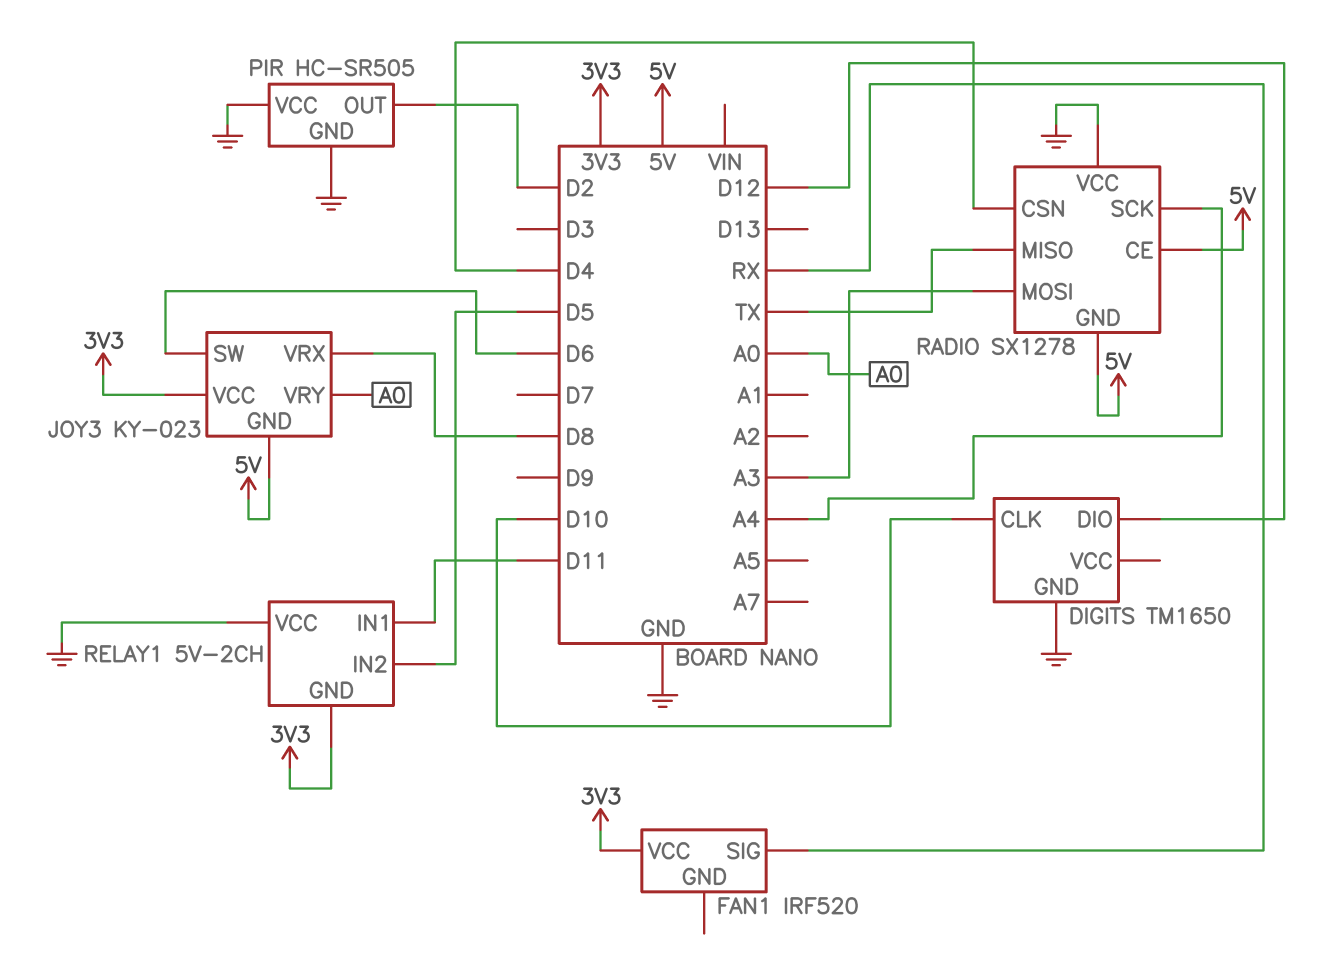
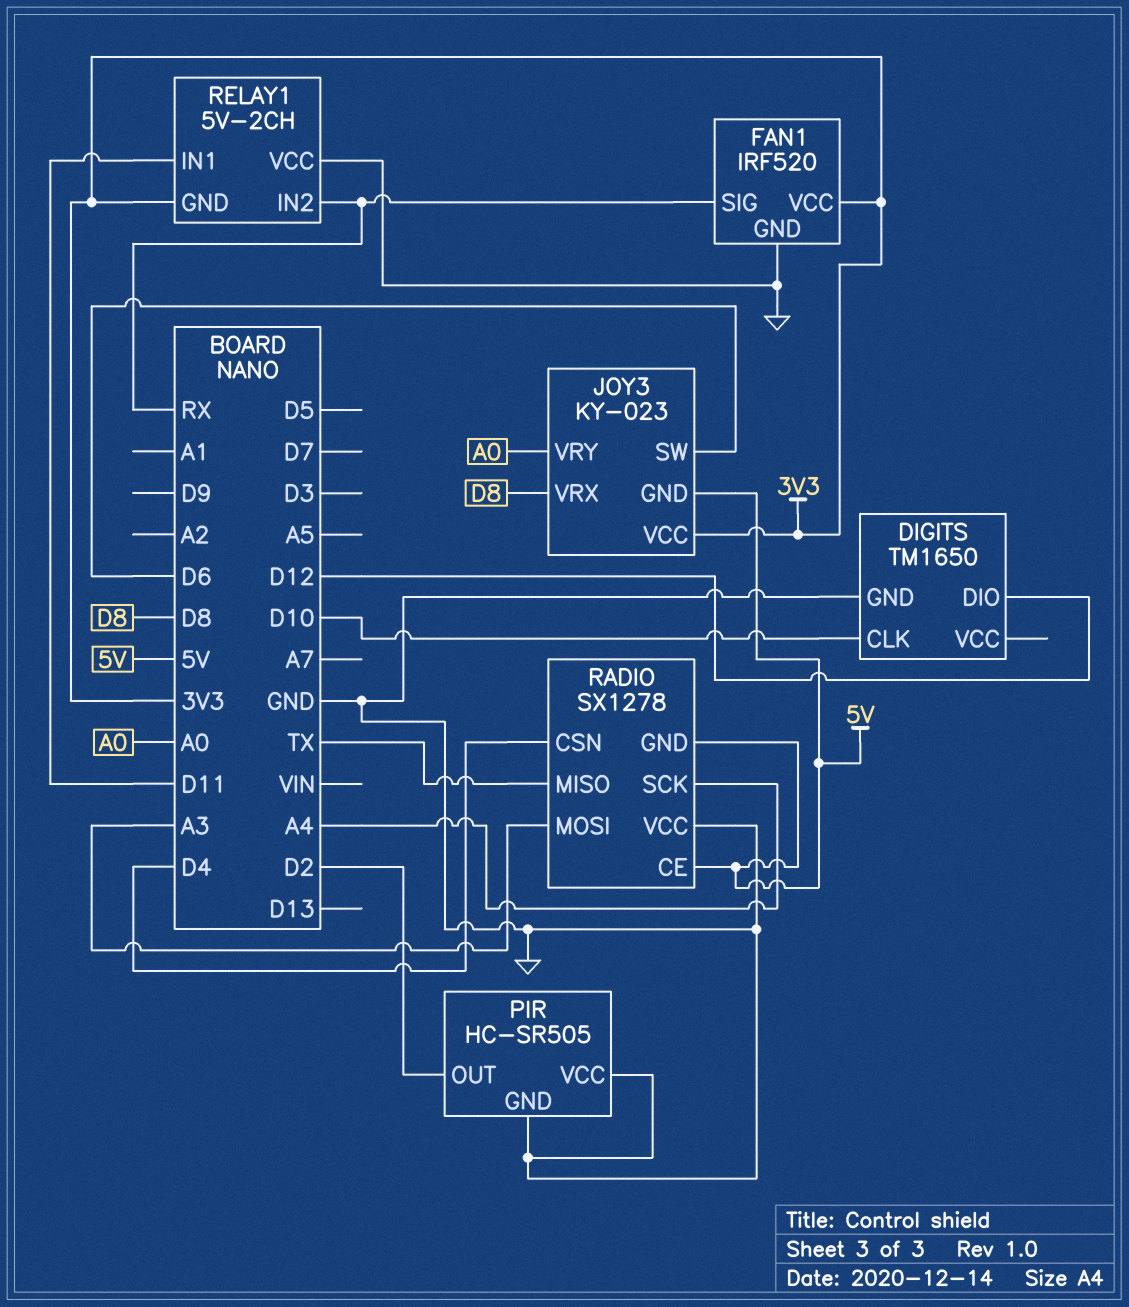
FAN1 pin GND: none -> GND
RELAY1 pin IN2: D5 -> RX

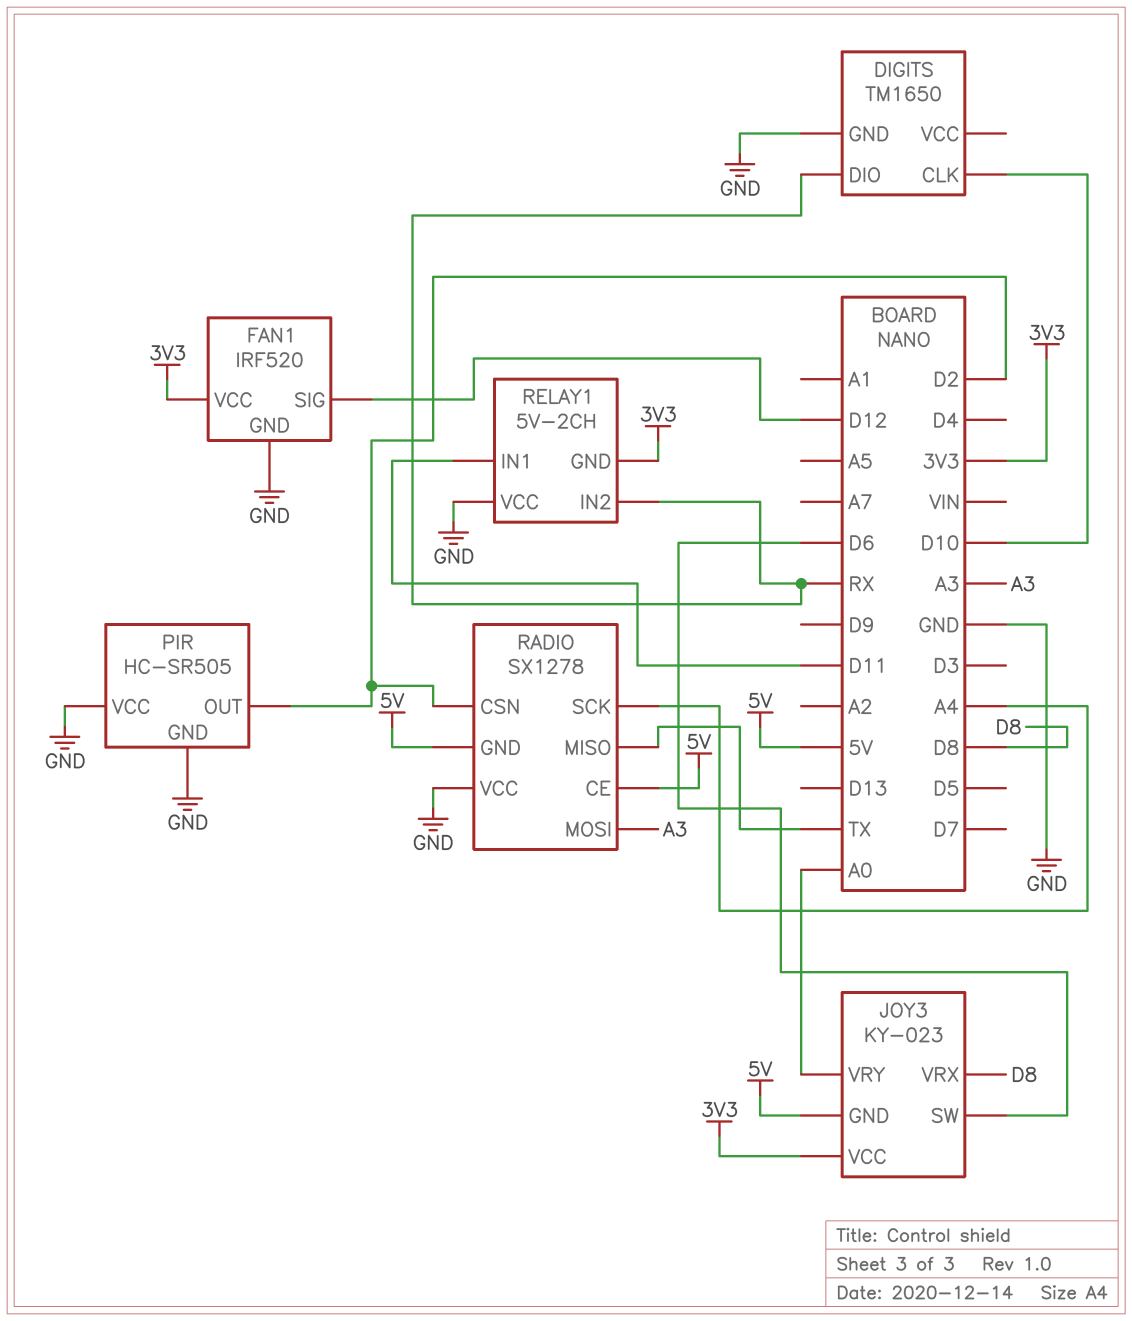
DIGITS pin DIO: D12 -> RX
FAN1 pin SIG: RX -> D12
RADIO pin CSN: D4 -> D2

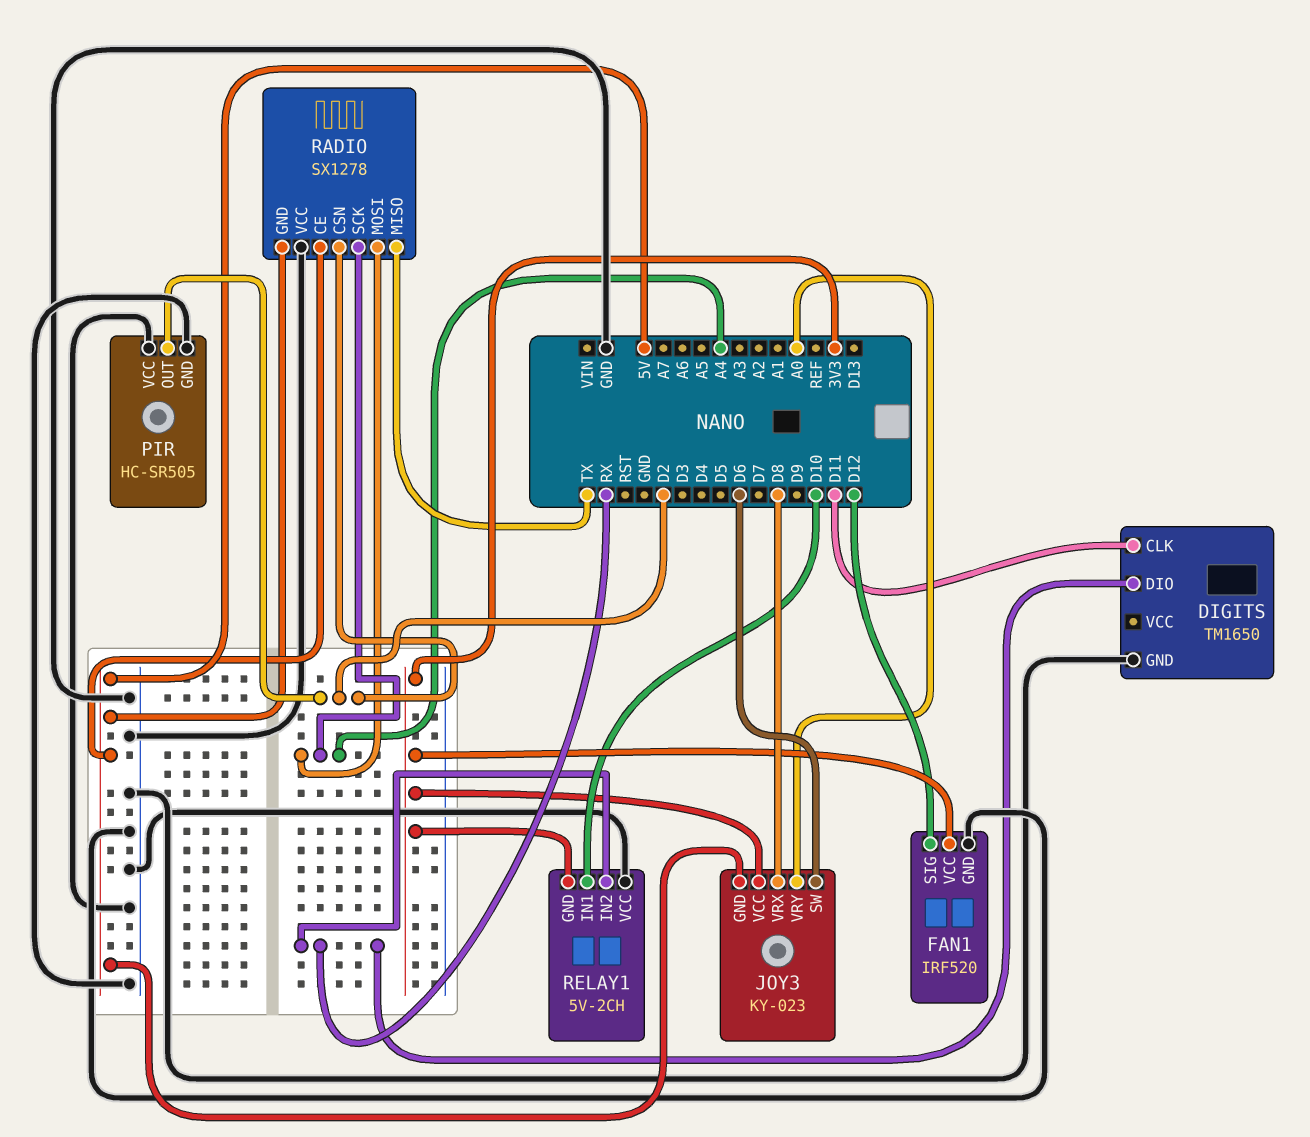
DIGITS pin CLK: D10 -> D11
RADIO pin MOSI: A3 -> A4
RELAY1 pin IN1: D11 -> D10

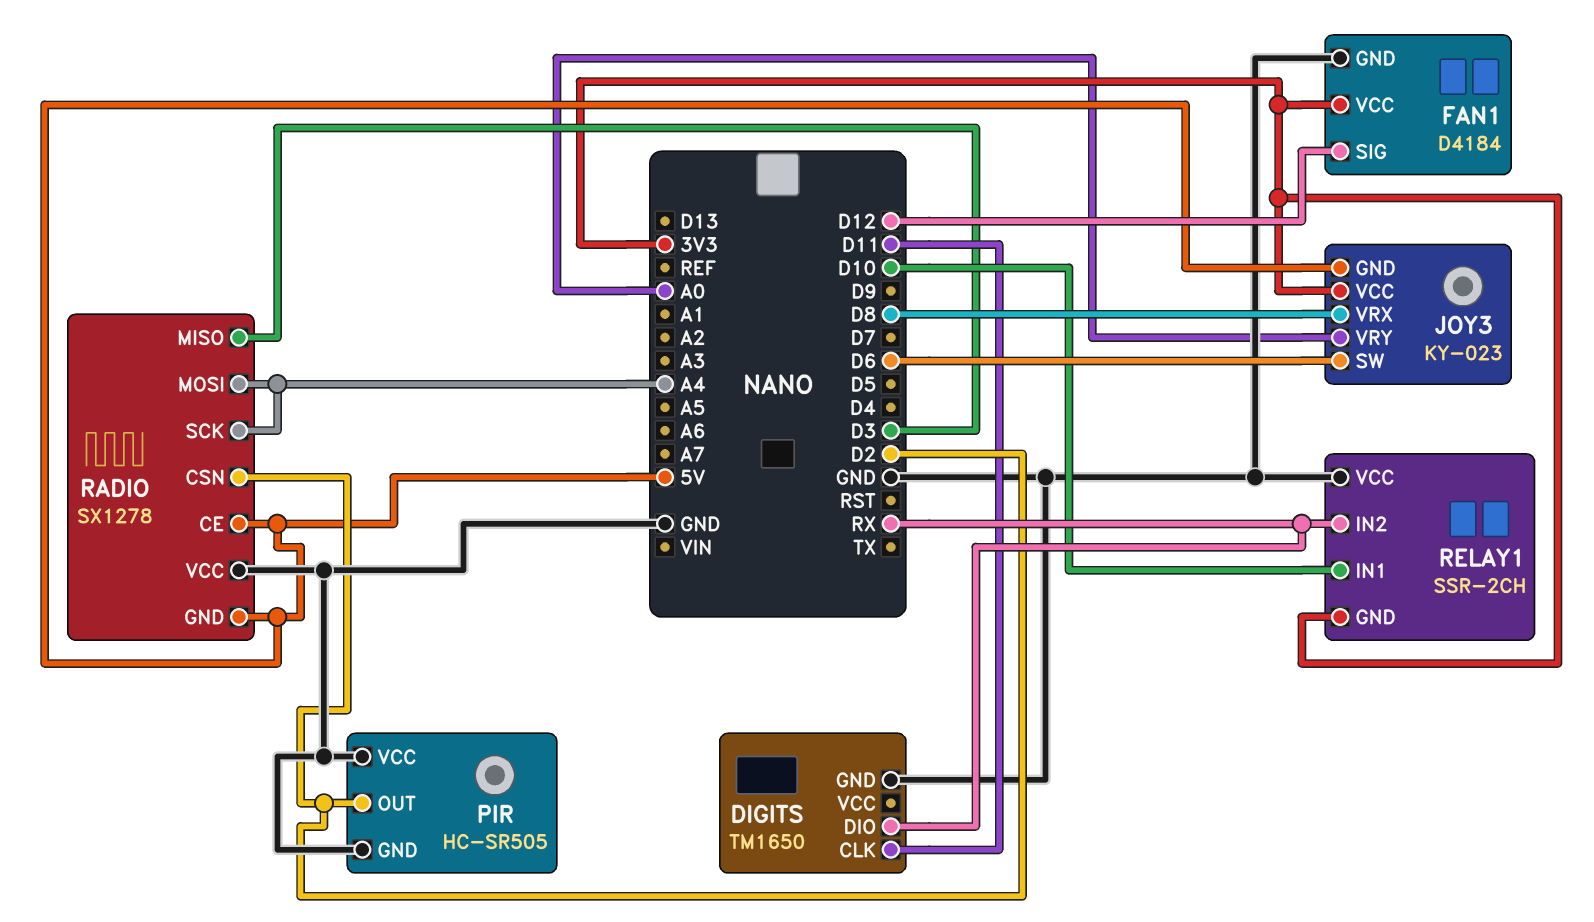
FAN1: IRF520 -> D4184
RADIO pin MISO: TX -> D3
RELAY1: 5V-2CH -> SSR-2CH

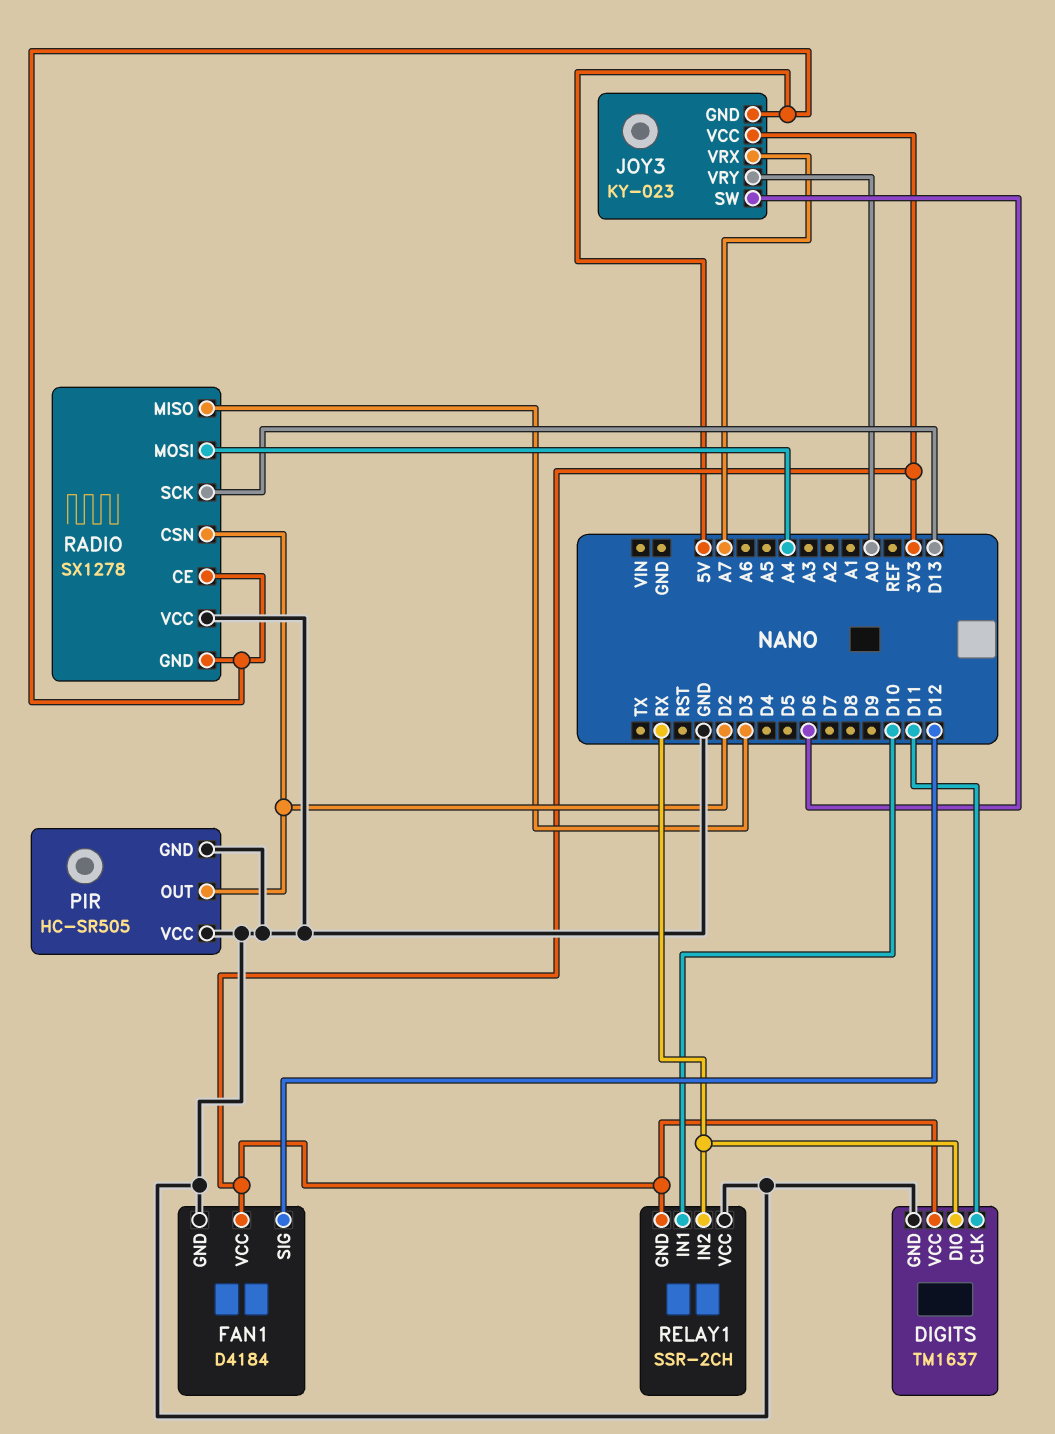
DIGITS: TM1650 -> TM1637
DIGITS pin VCC: none -> 3V3
JOY3 pin VRX: D8 -> A7
RADIO pin SCK: A4 -> D13

